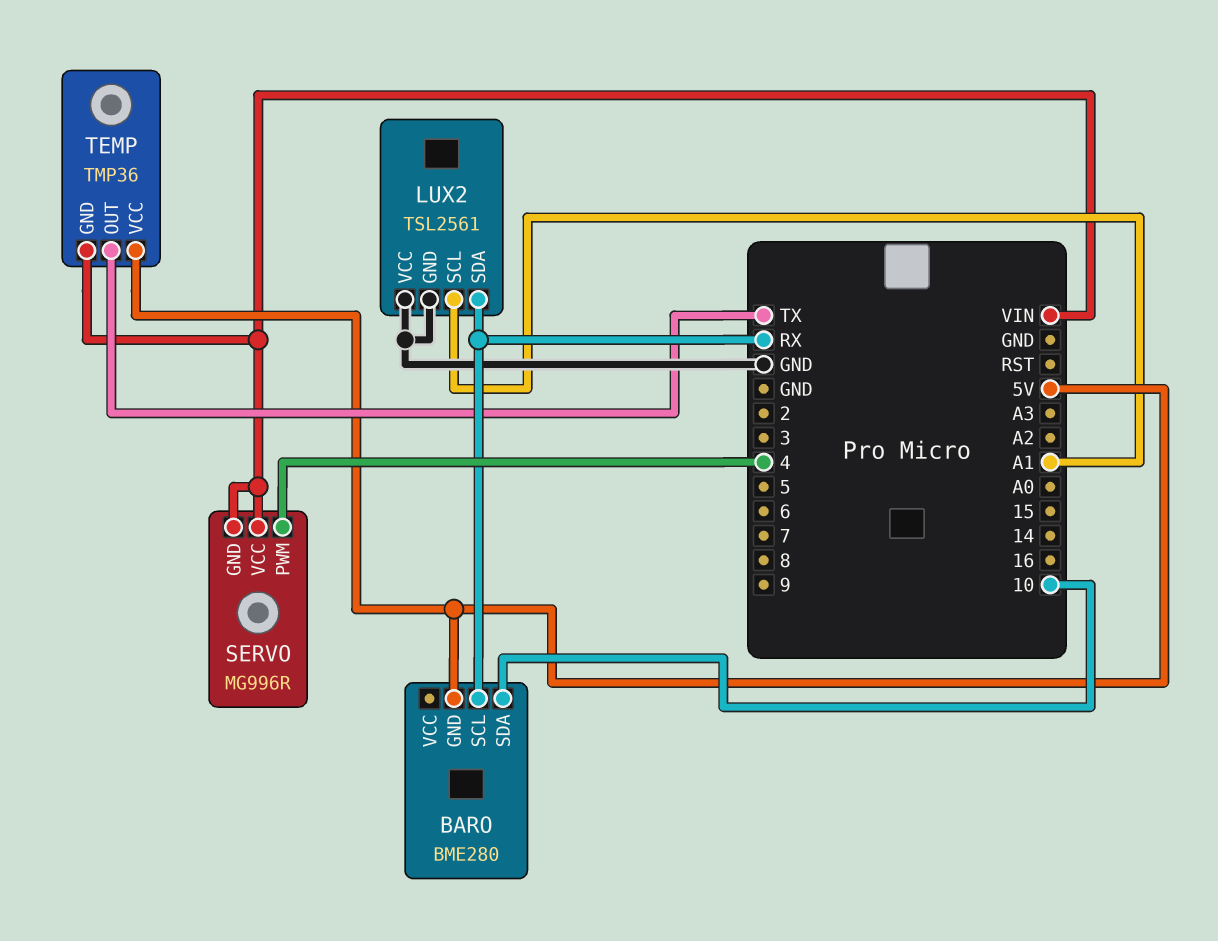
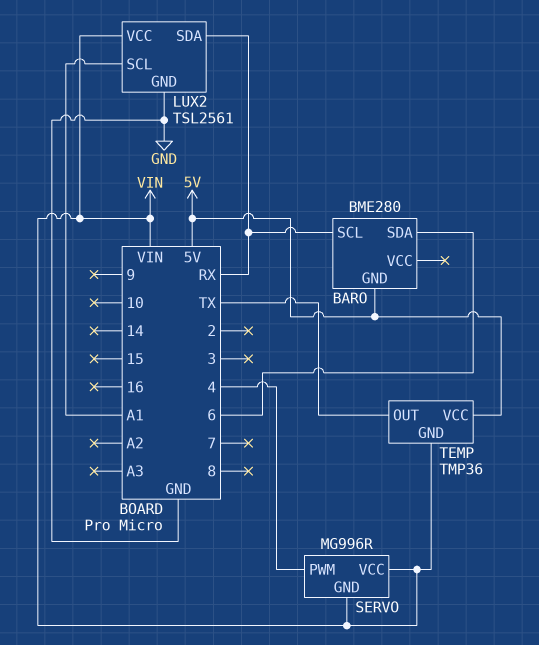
BARO pin SDA: 10 -> 6
LUX2 pin VCC: GND -> VIN

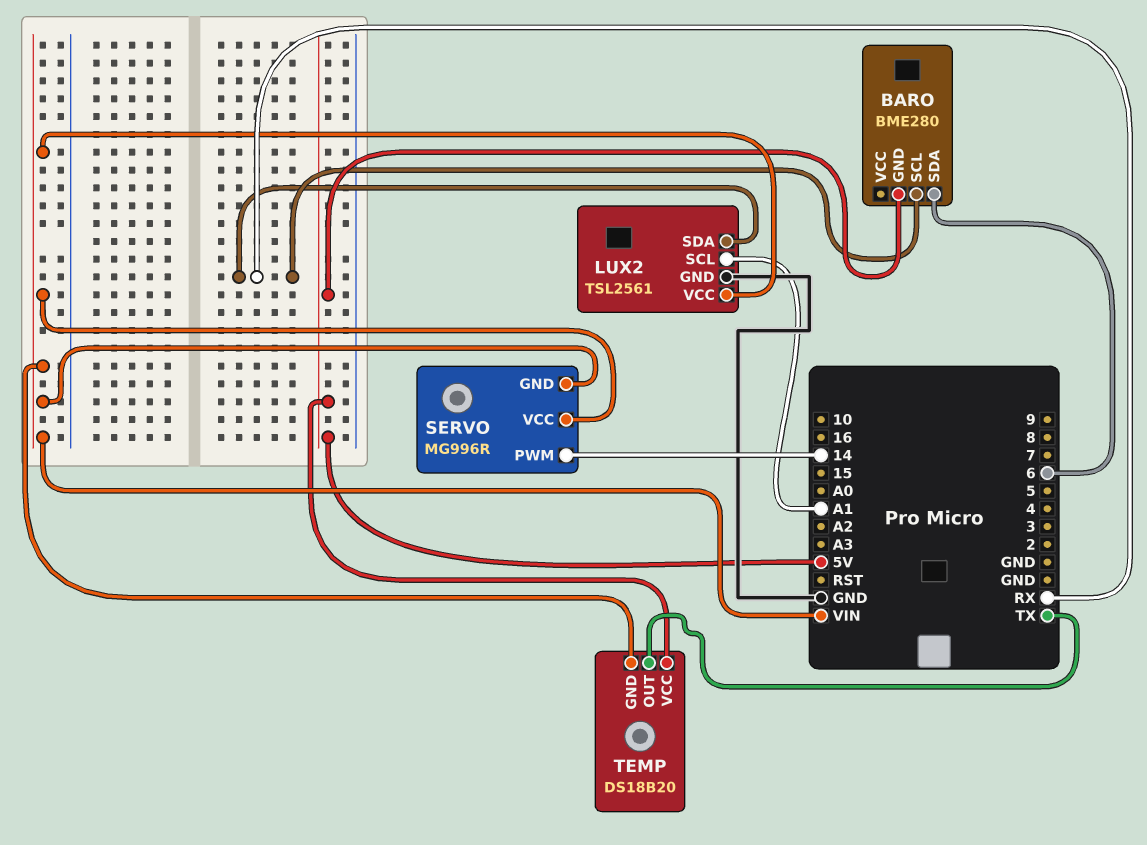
SERVO pin PWM: 4 -> 14
TEMP: TMP36 -> DS18B20

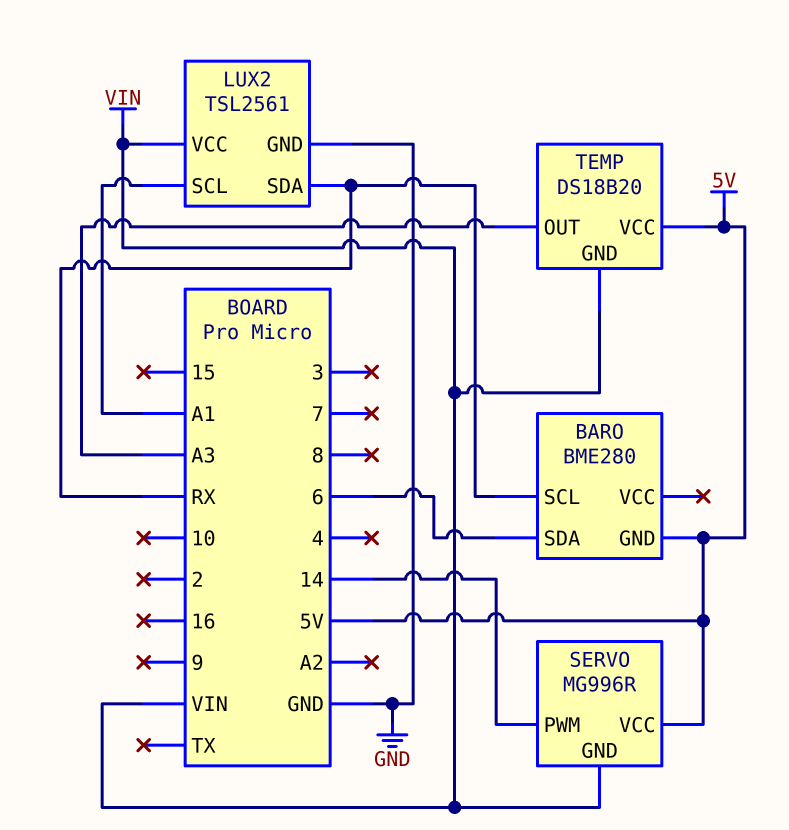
SERVO pin VCC: VIN -> 5V
TEMP pin OUT: TX -> A3

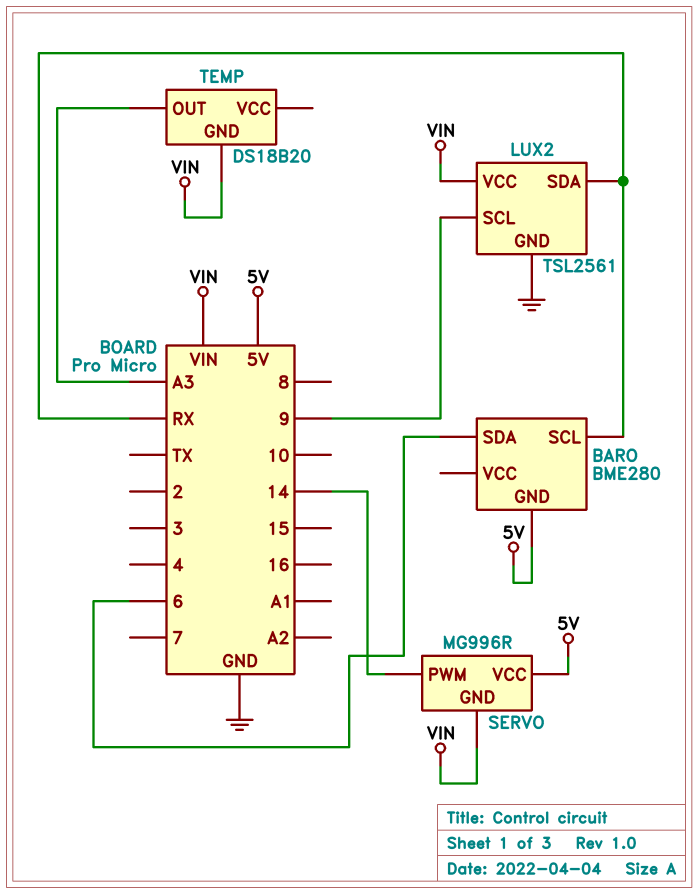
LUX2 pin SCL: A1 -> 9
TEMP pin VCC: 5V -> none

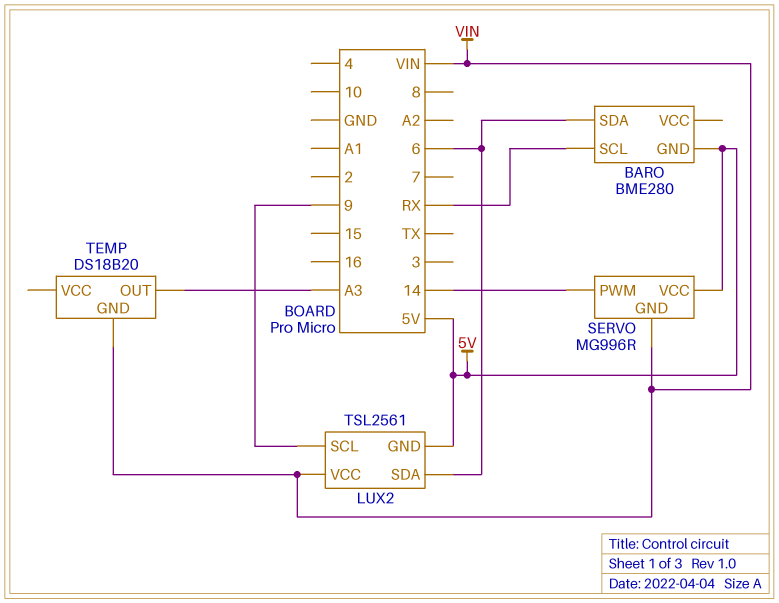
LUX2 pin GND: GND -> 5V
LUX2 pin SDA: RX -> 6

